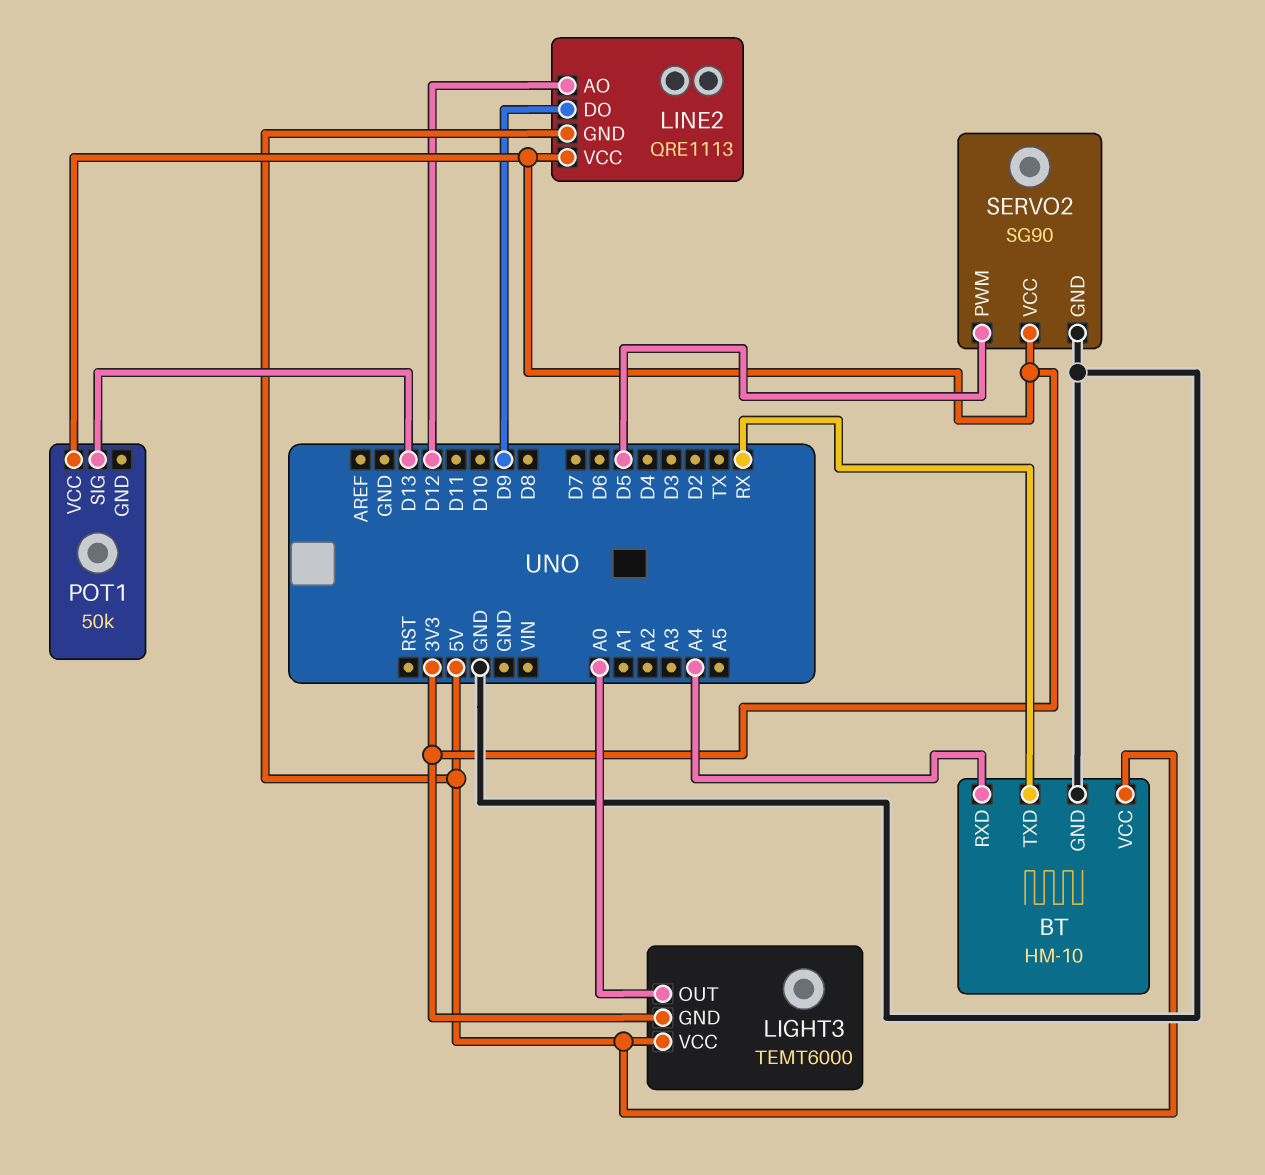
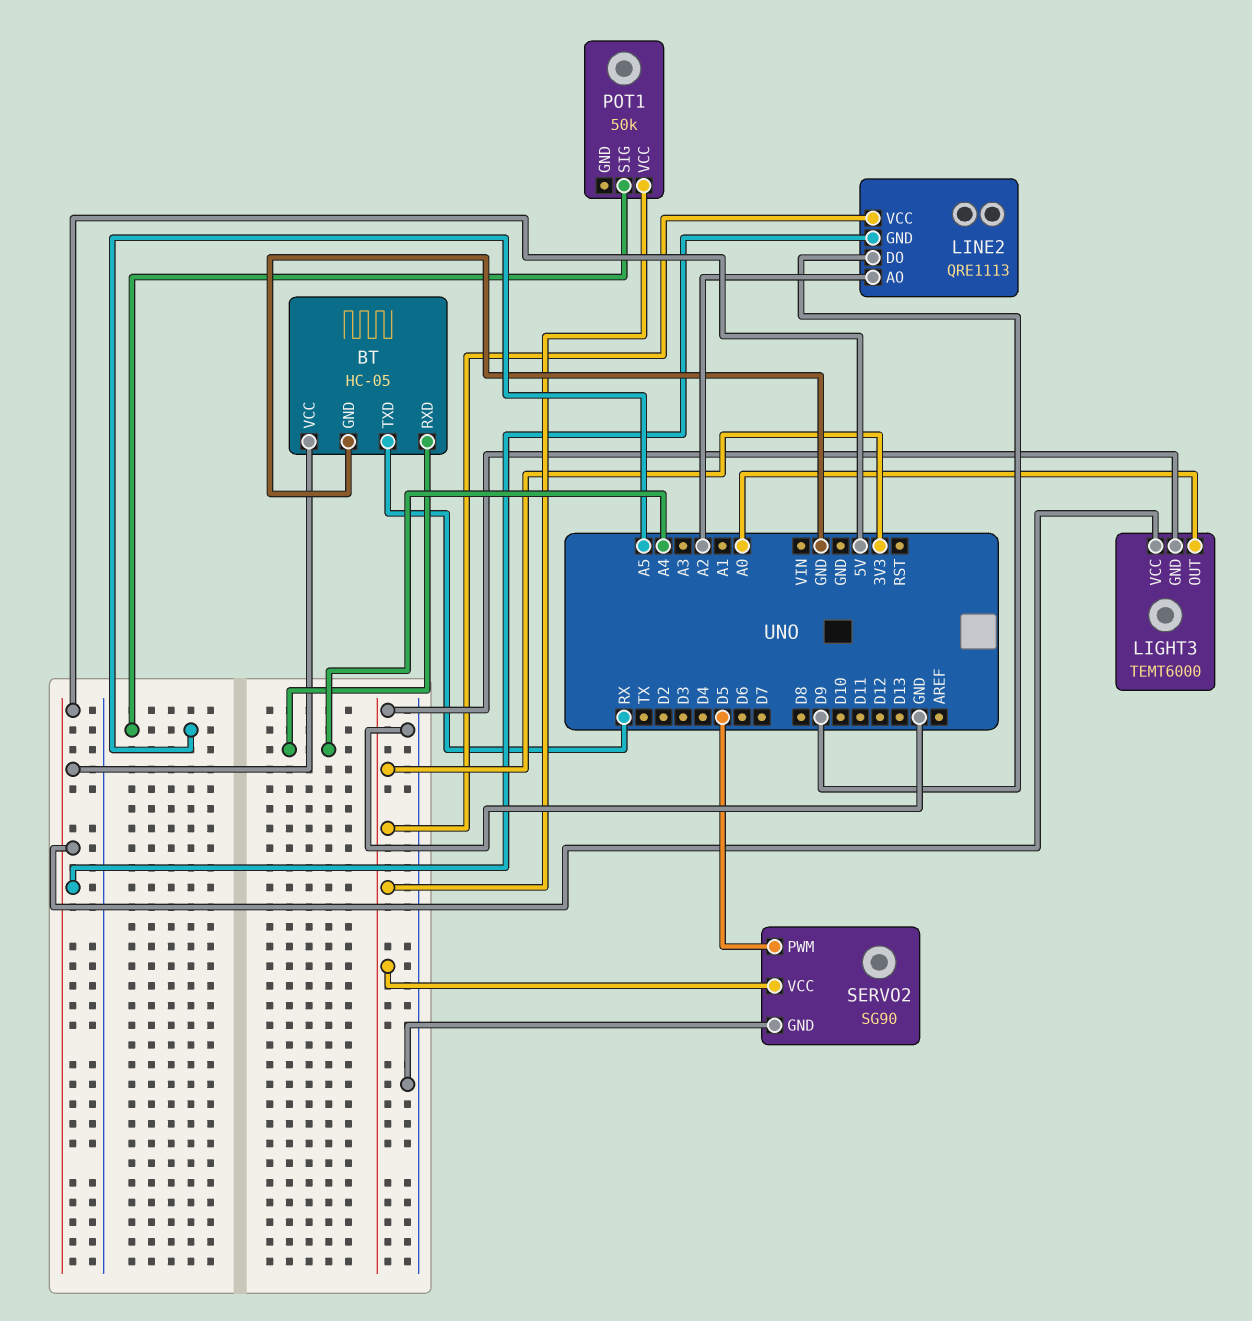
BT: HM-10 -> HC-05
LINE2 pin AO: D12 -> A2
POT1 pin SIG: D13 -> A5

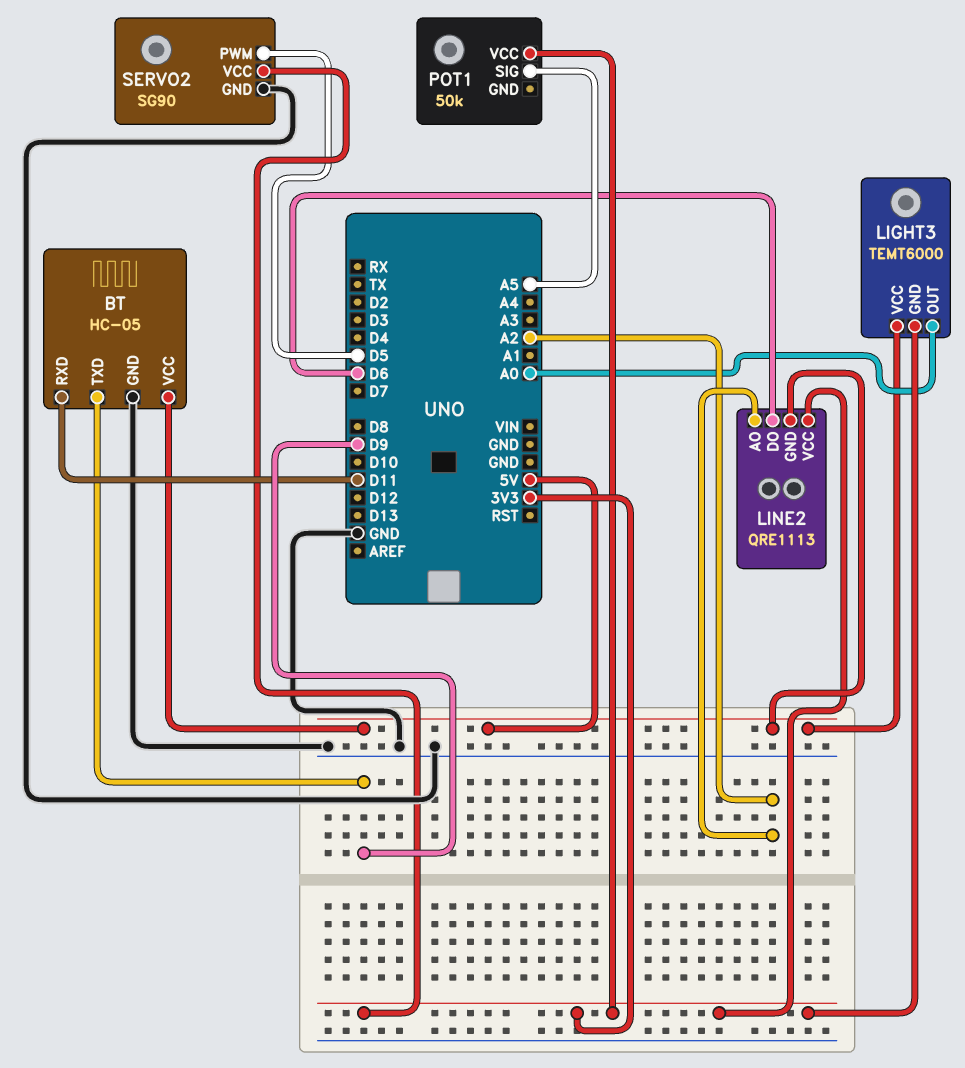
BT pin RXD: A4 -> D11
BT pin TXD: RX -> D9
LINE2 pin DO: D9 -> D6

